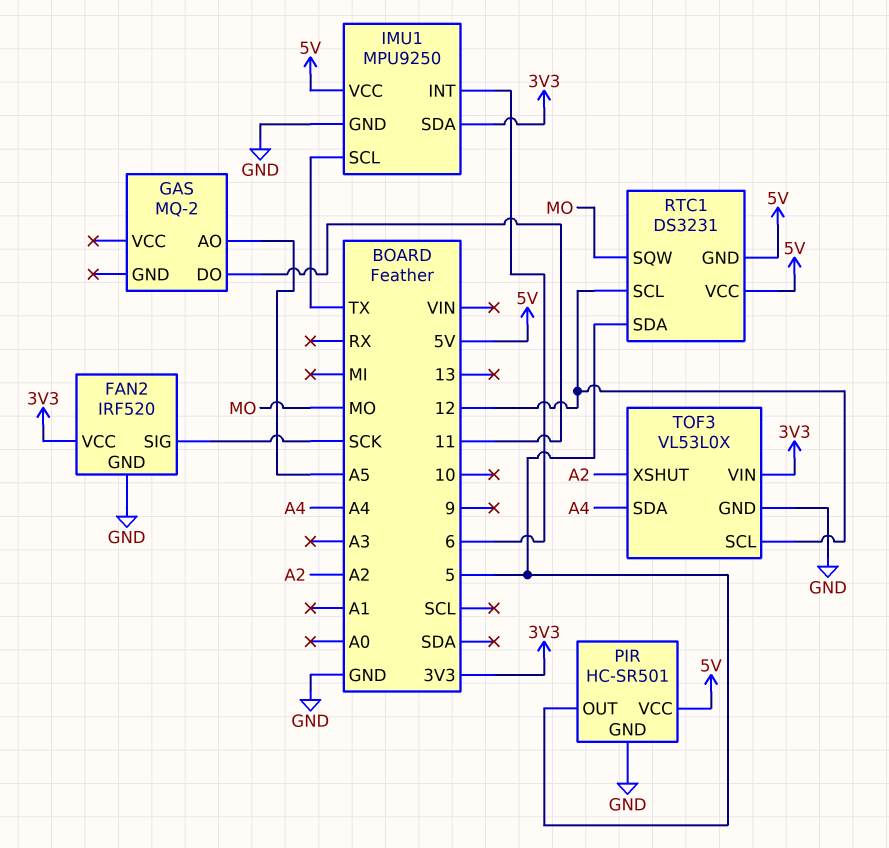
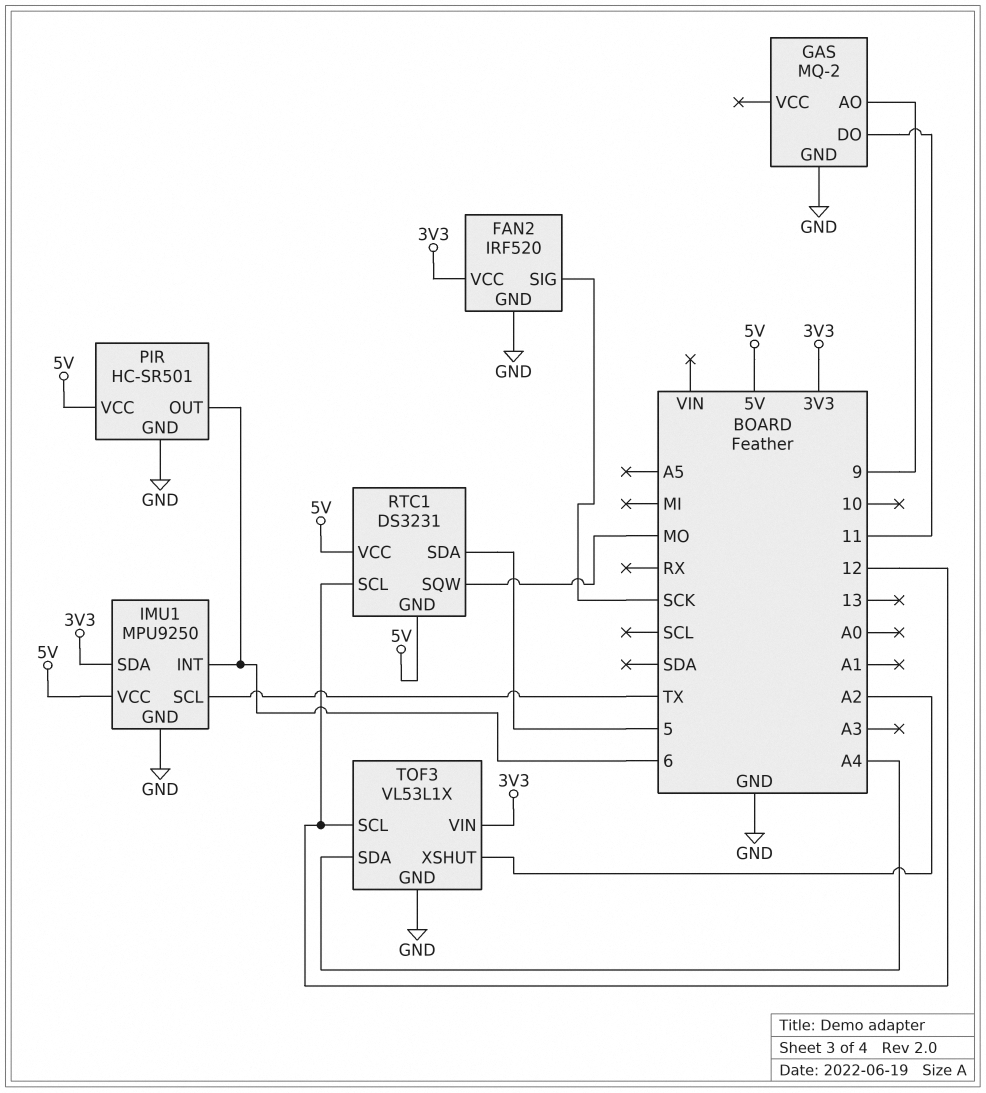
GAS pin AO: A5 -> 9
GAS pin GND: none -> GND
PIR pin OUT: 5 -> 6
TOF3: VL53L0X -> VL53L1X

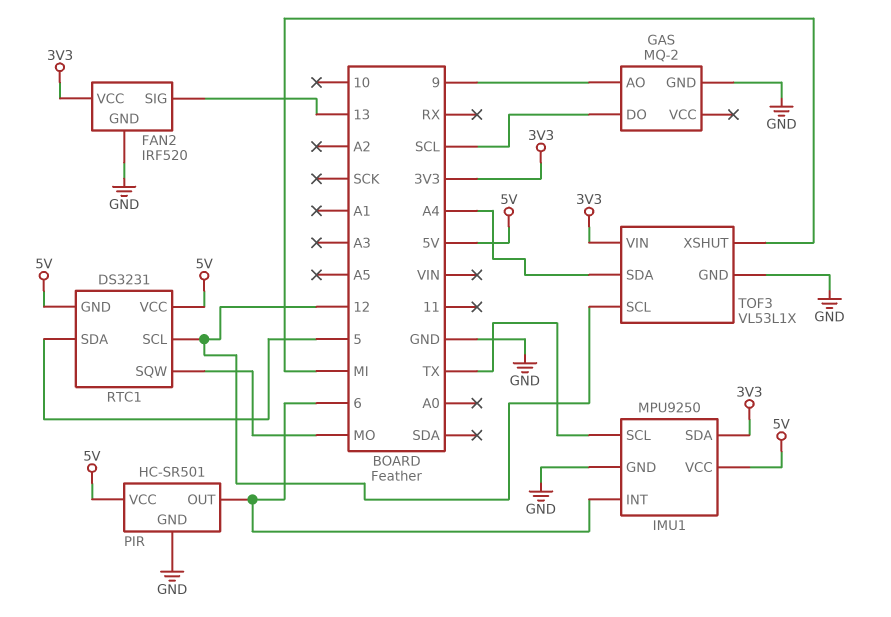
FAN2 pin SIG: SCK -> 13
GAS pin DO: 11 -> SCL
TOF3 pin XSHUT: A2 -> MI

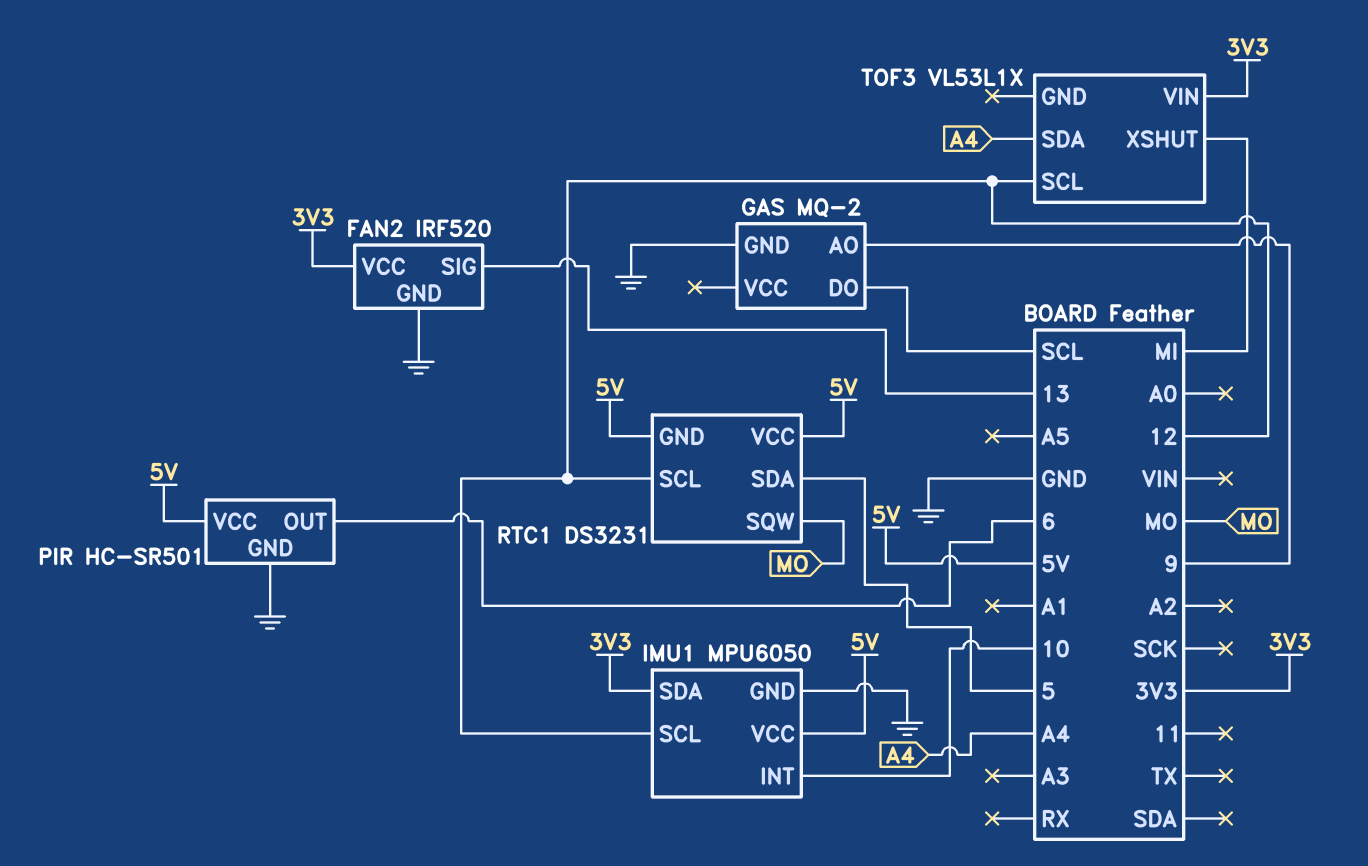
IMU1: MPU9250 -> MPU6050
IMU1 pin INT: 6 -> 10
IMU1 pin SCL: TX -> 12
TOF3 pin GND: GND -> none

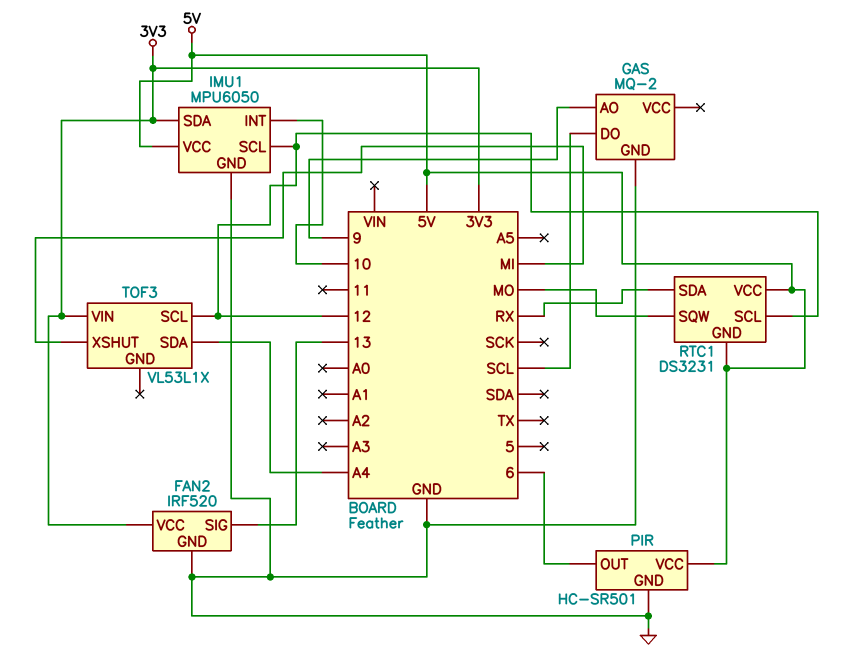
RTC1 pin SDA: 5 -> RX

